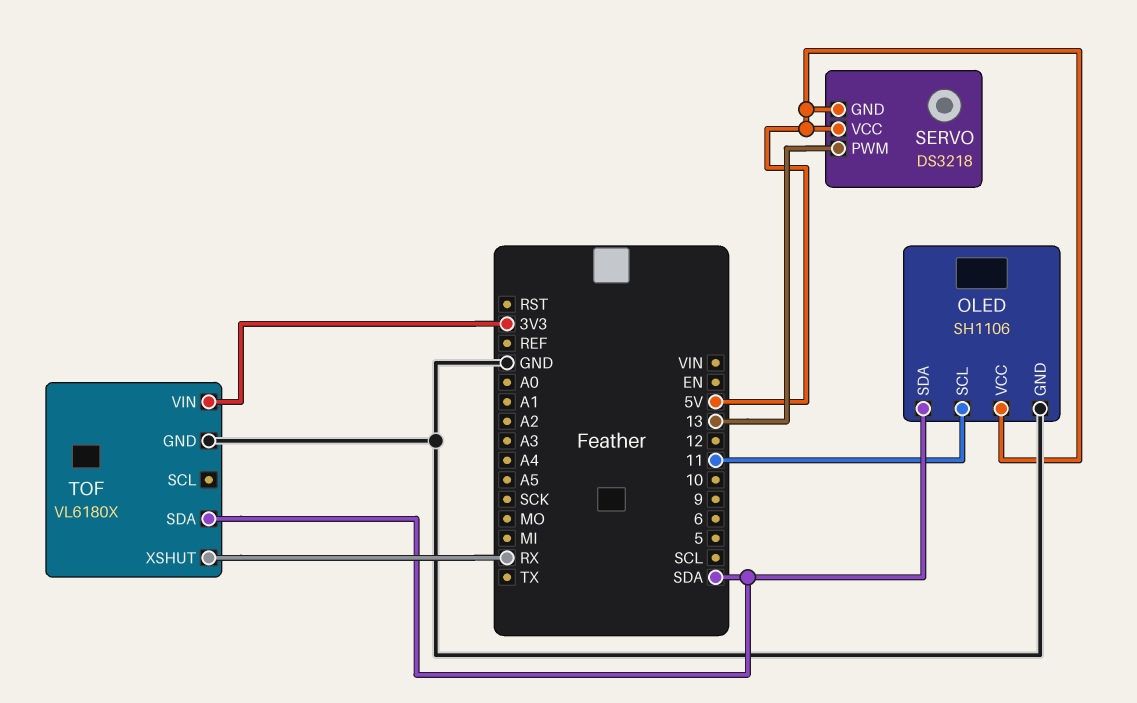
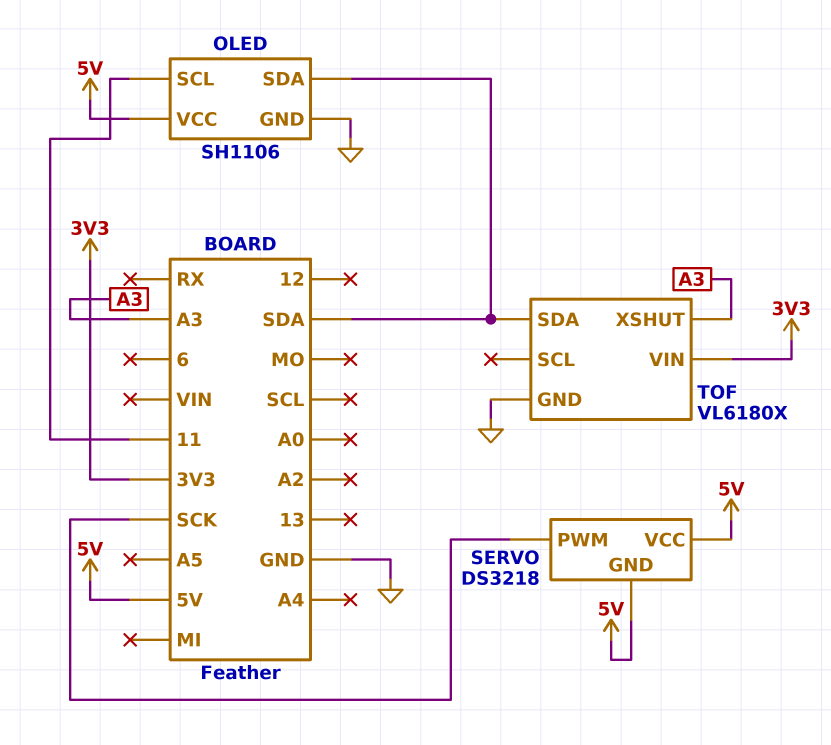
SERVO pin PWM: 13 -> SCK
TOF pin XSHUT: RX -> A3

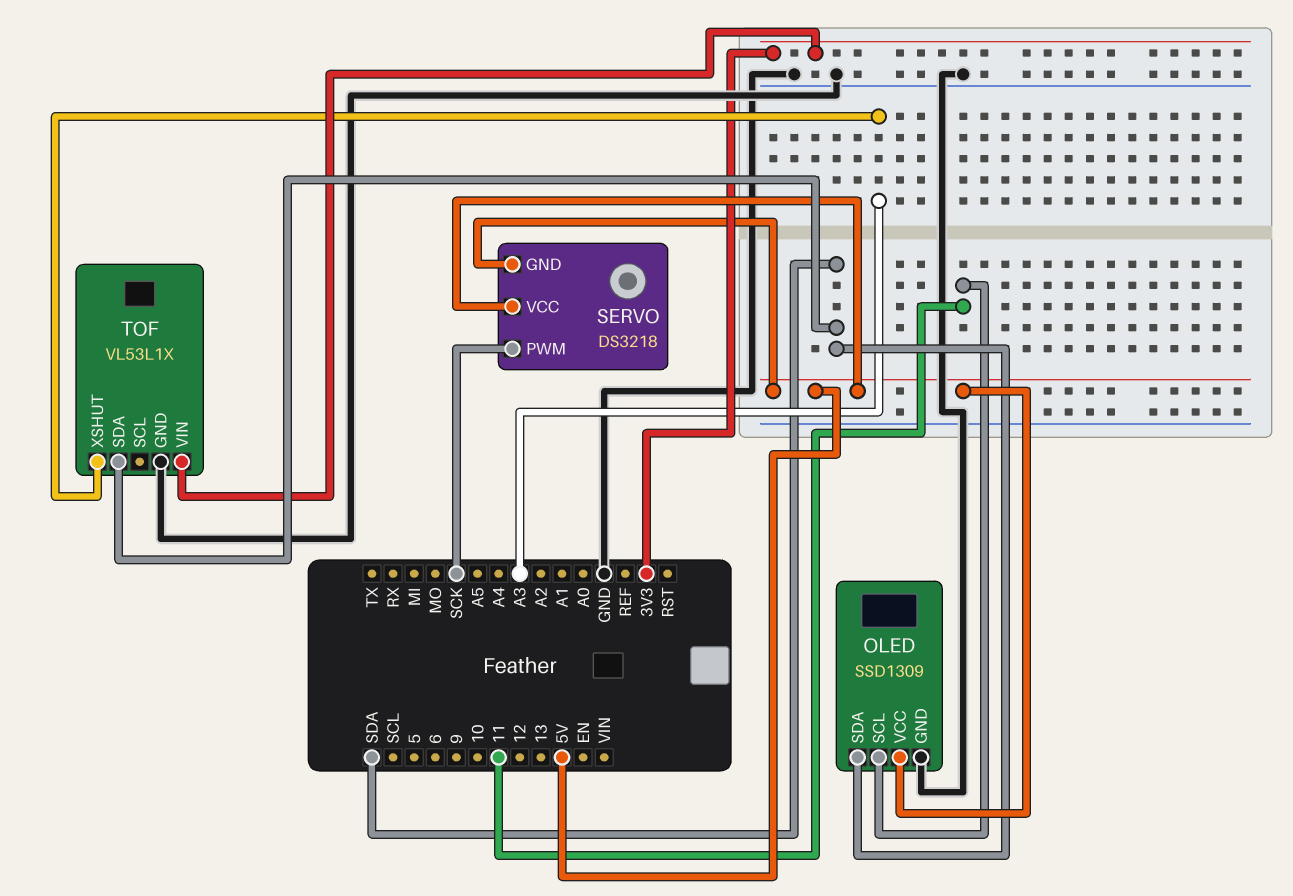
OLED: SH1106 -> SSD1309
TOF: VL6180X -> VL53L1X

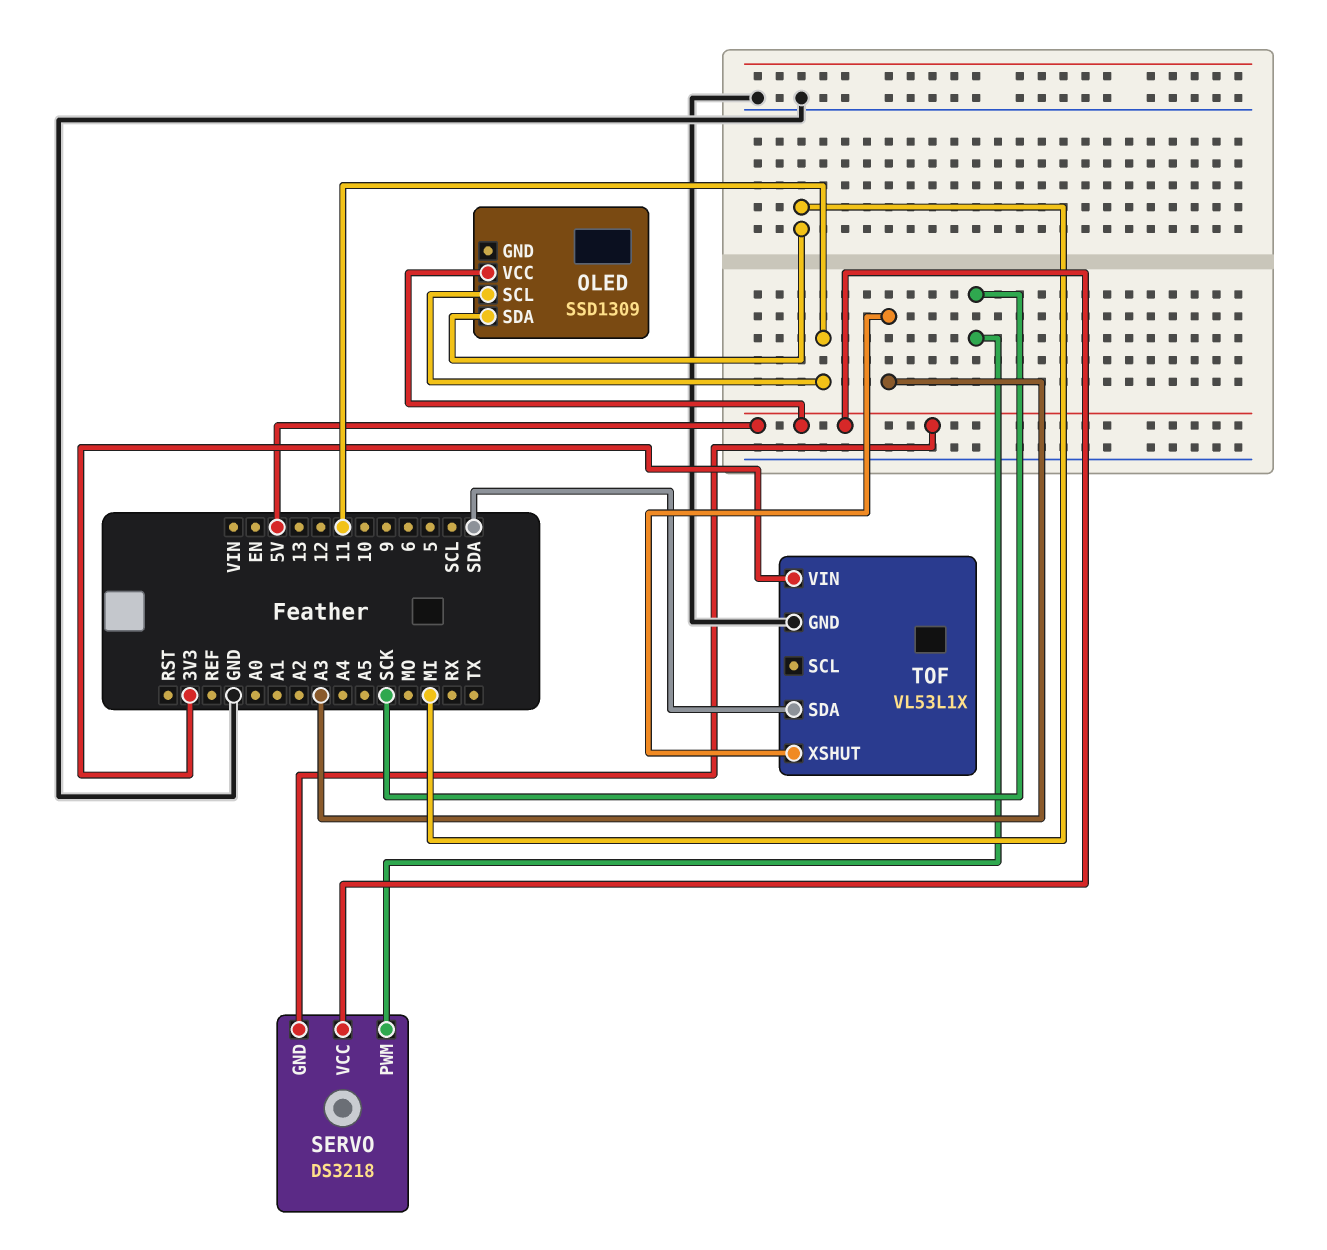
OLED pin GND: GND -> none
OLED pin SDA: SDA -> MI

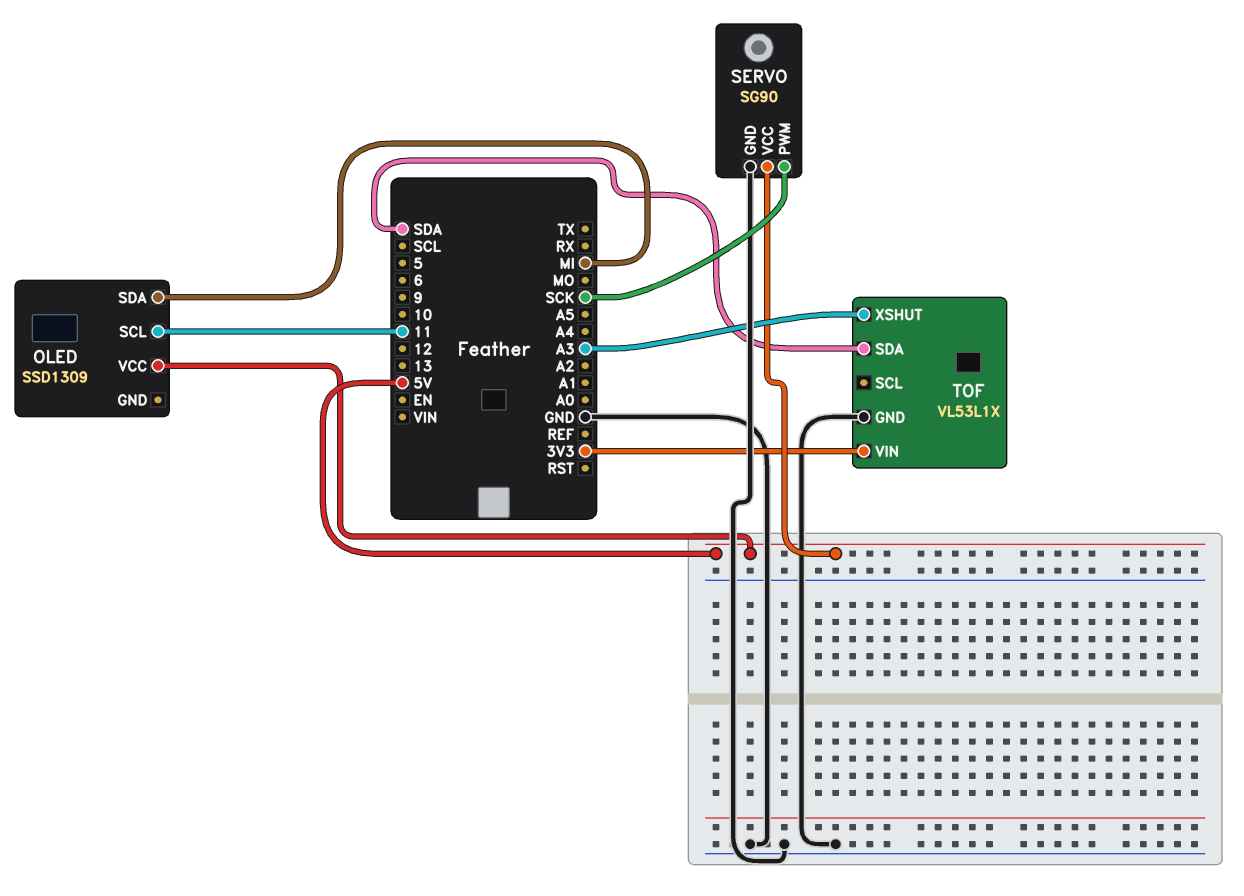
SERVO: DS3218 -> SG90
SERVO pin GND: 5V -> GND

